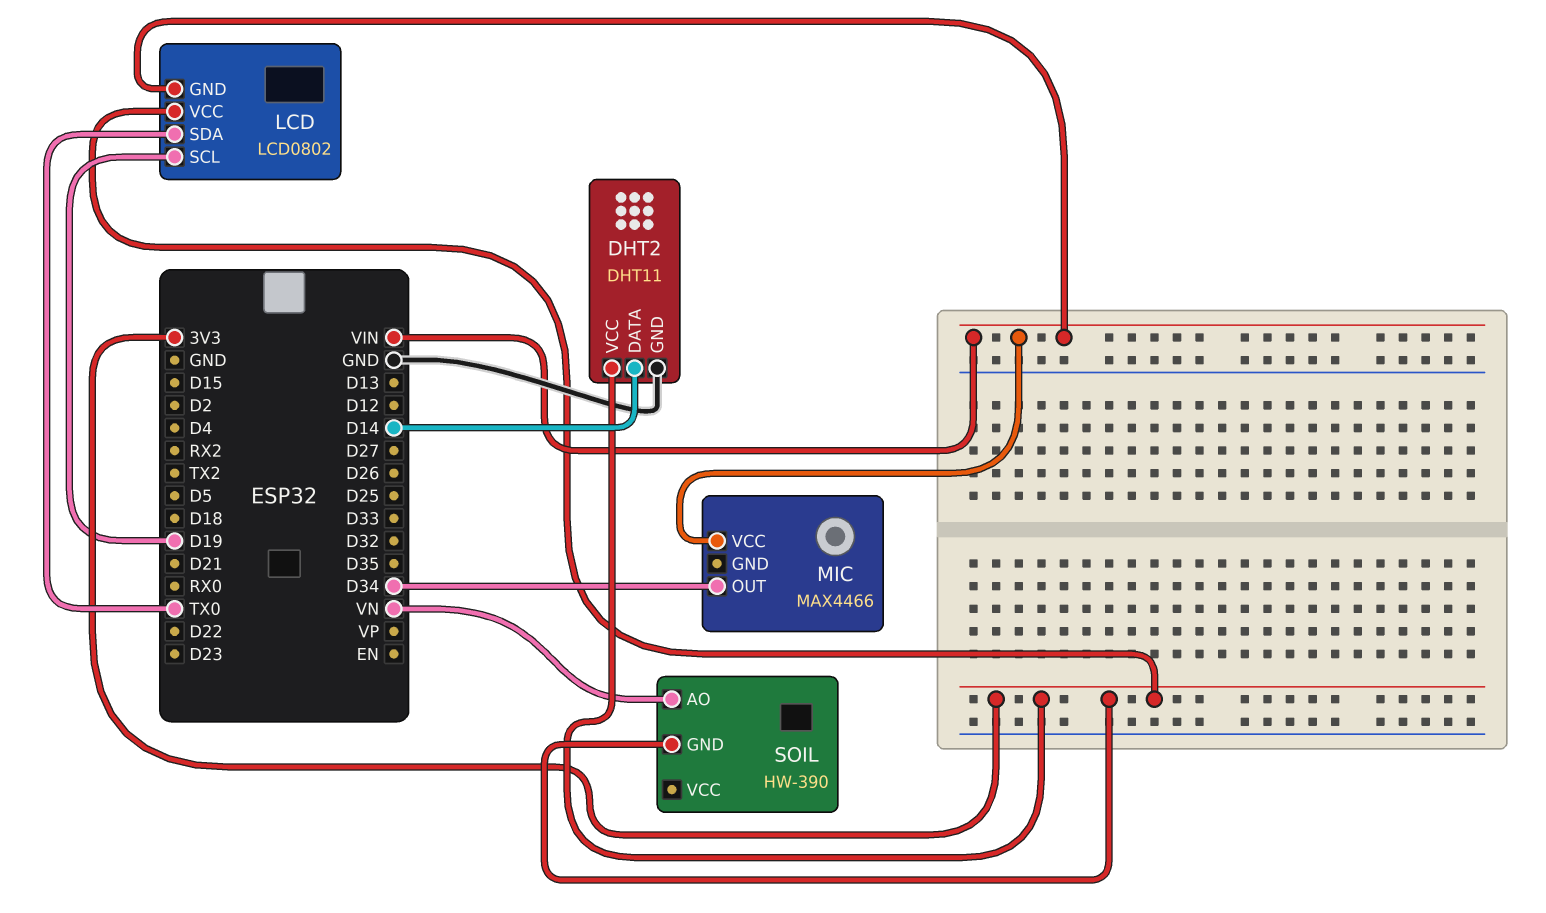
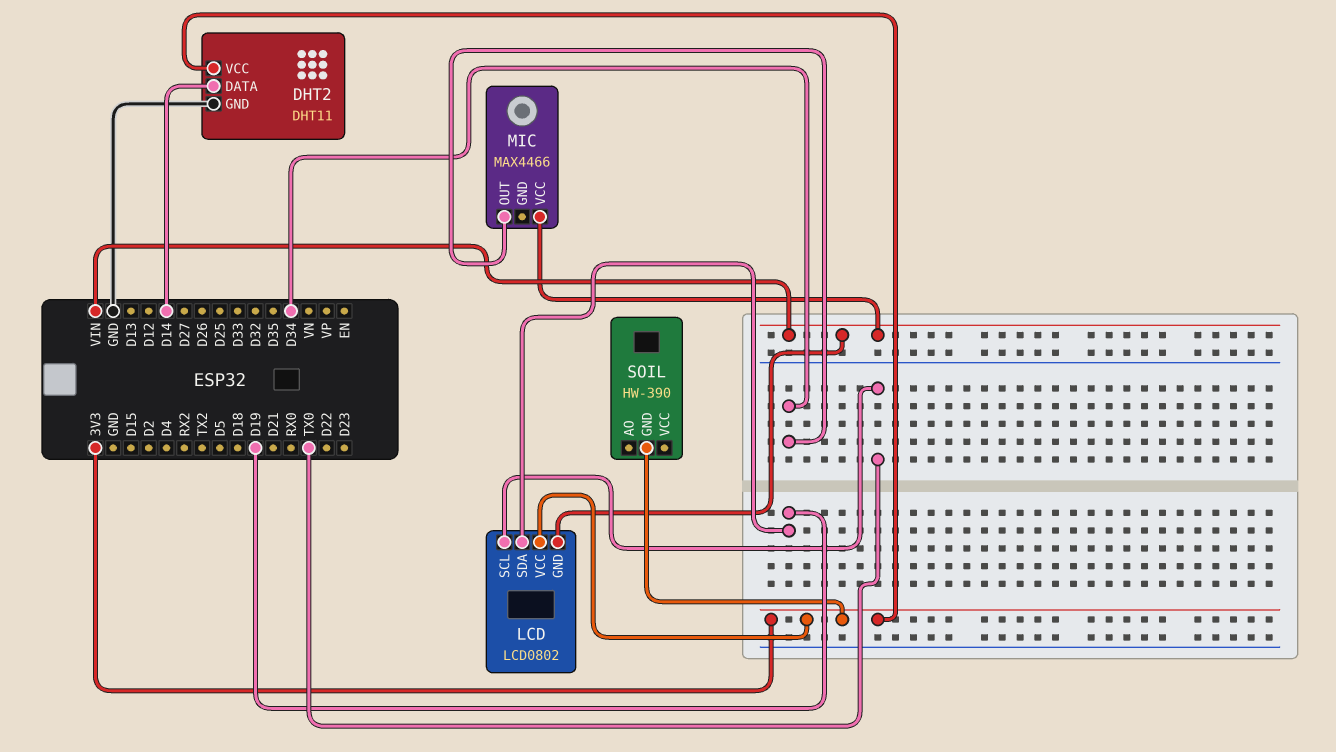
LCD pin SCL: D19 -> TX0
LCD pin SDA: TX0 -> D19
SOIL pin AO: VN -> none

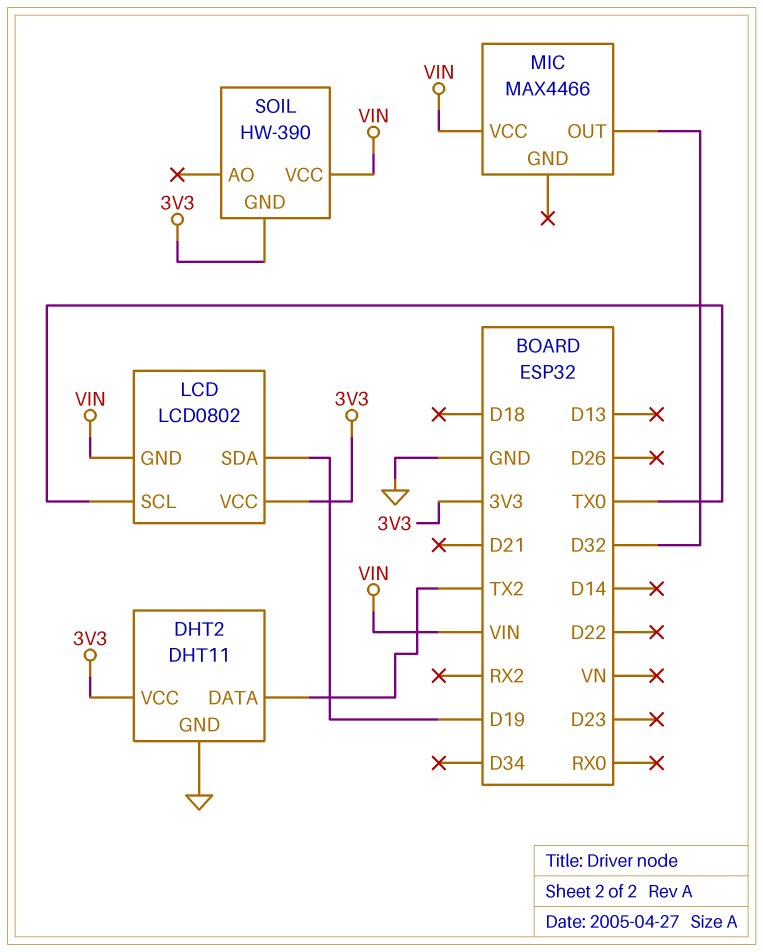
DHT2 pin DATA: D14 -> TX2
MIC pin OUT: D34 -> D32
SOIL pin VCC: none -> VIN

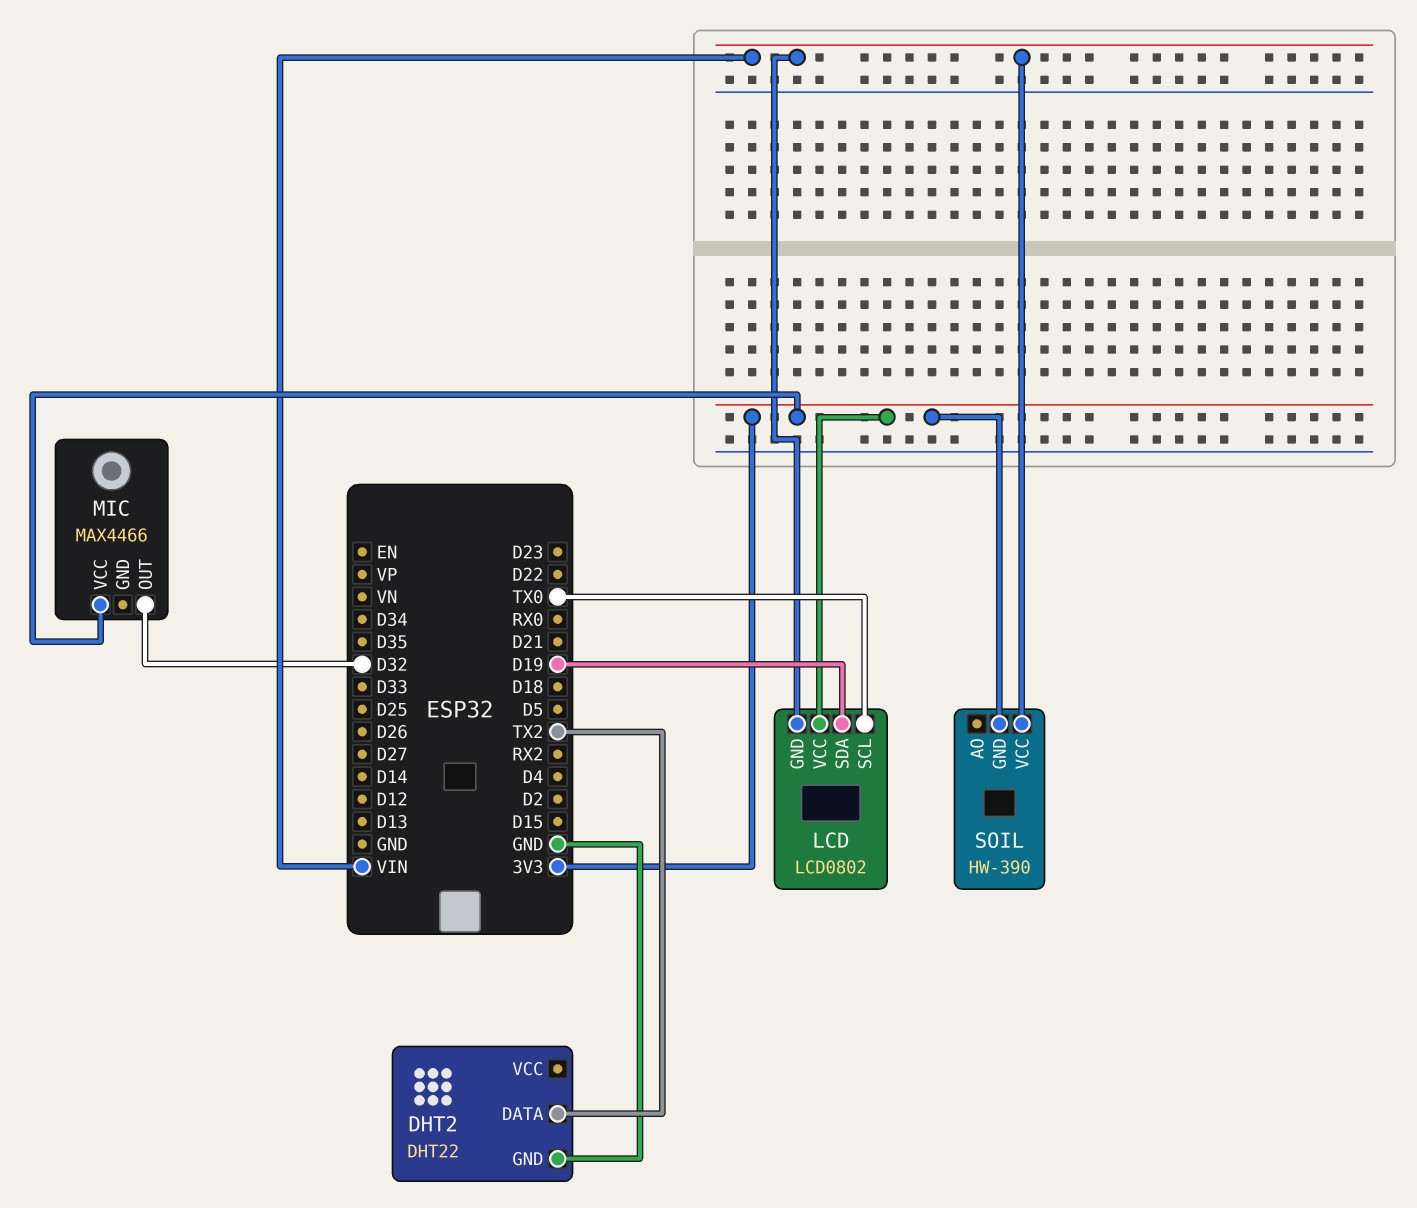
DHT2: DHT11 -> DHT22
DHT2 pin VCC: 3V3 -> none
MIC pin VCC: VIN -> 3V3

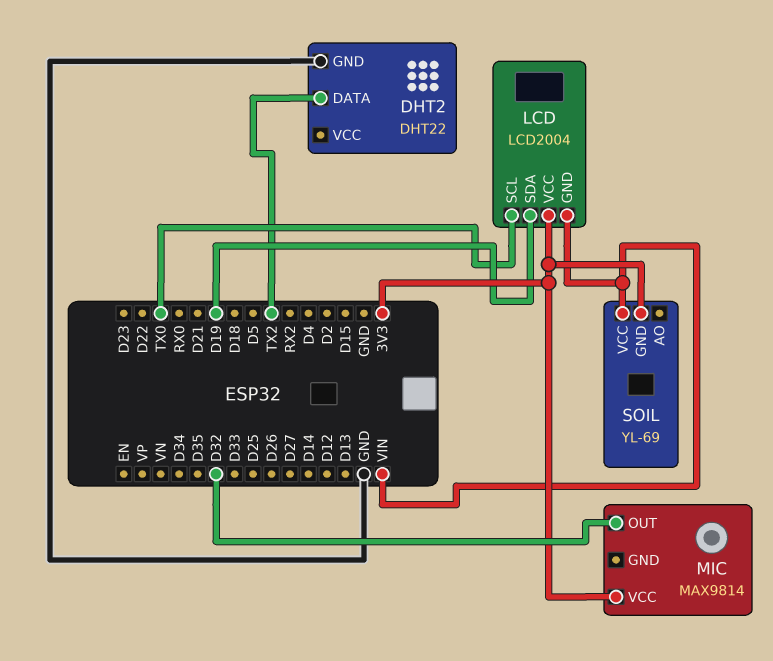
LCD: LCD0802 -> LCD2004
MIC: MAX4466 -> MAX9814
SOIL: HW-390 -> YL-69

